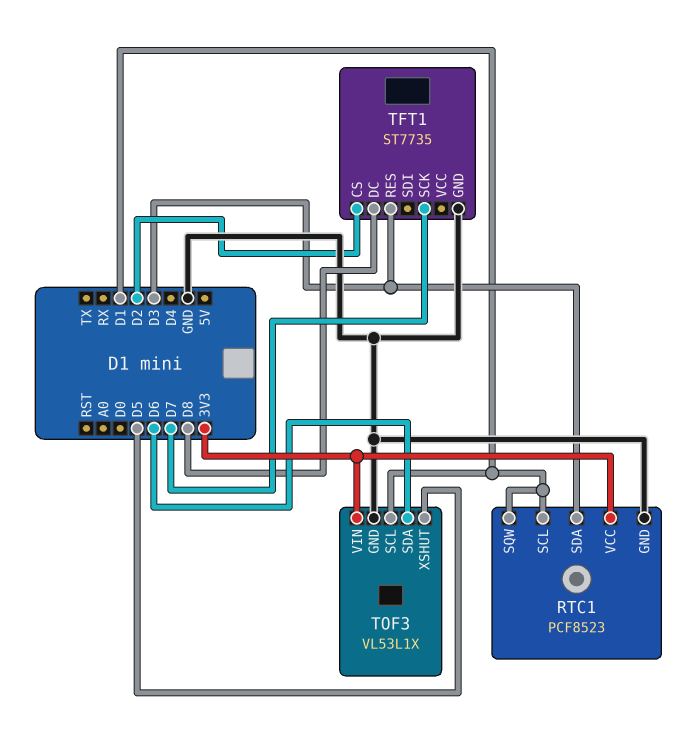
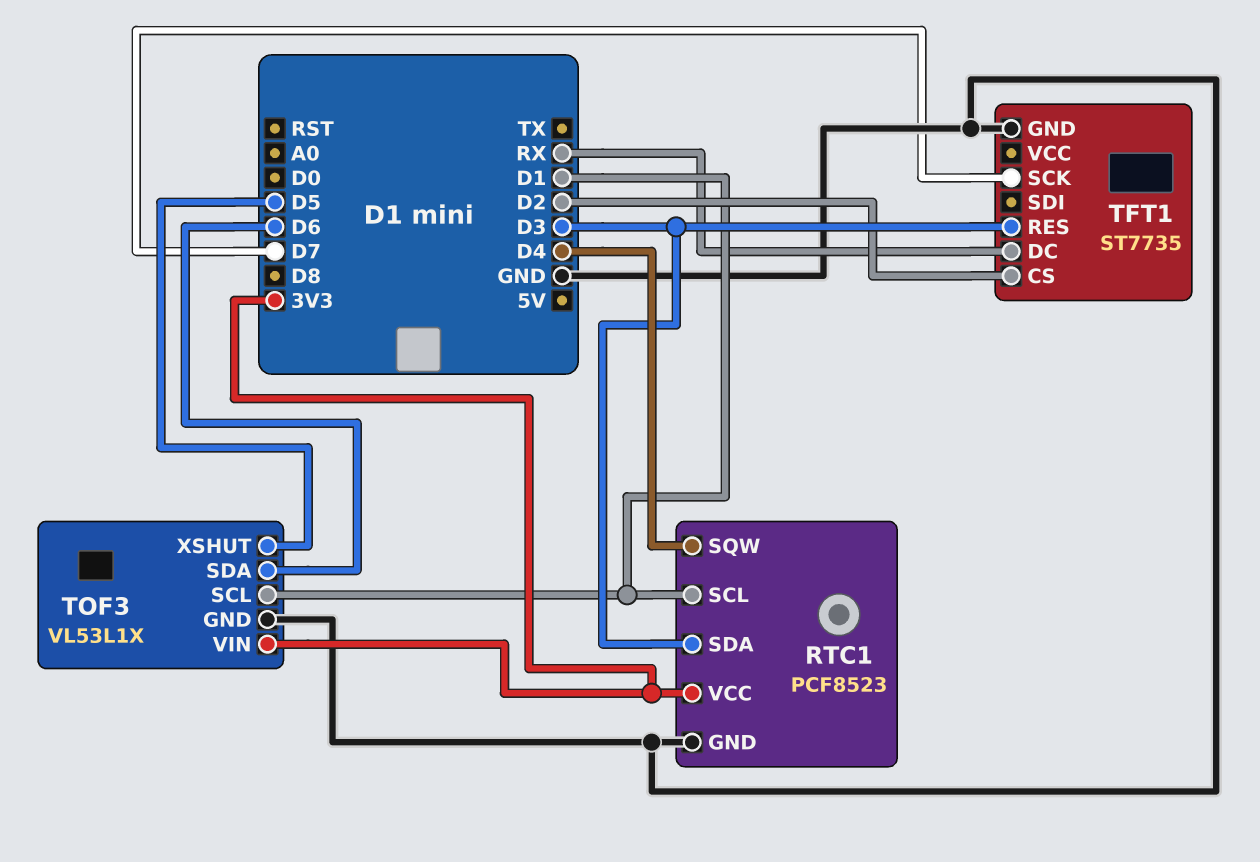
RTC1 pin SQW: D1 -> D4
TFT1 pin DC: D8 -> RX

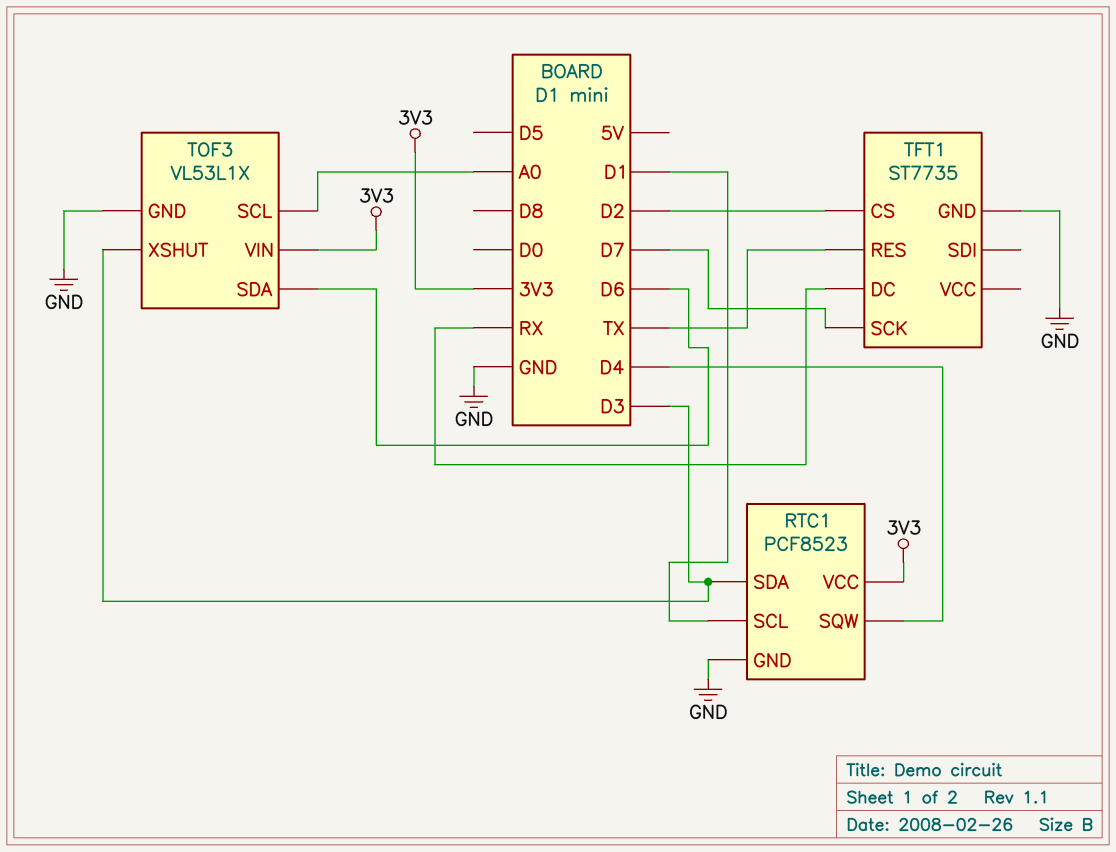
TFT1 pin RES: D3 -> TX
TOF3 pin SCL: D1 -> A0
TOF3 pin XSHUT: D5 -> D3

